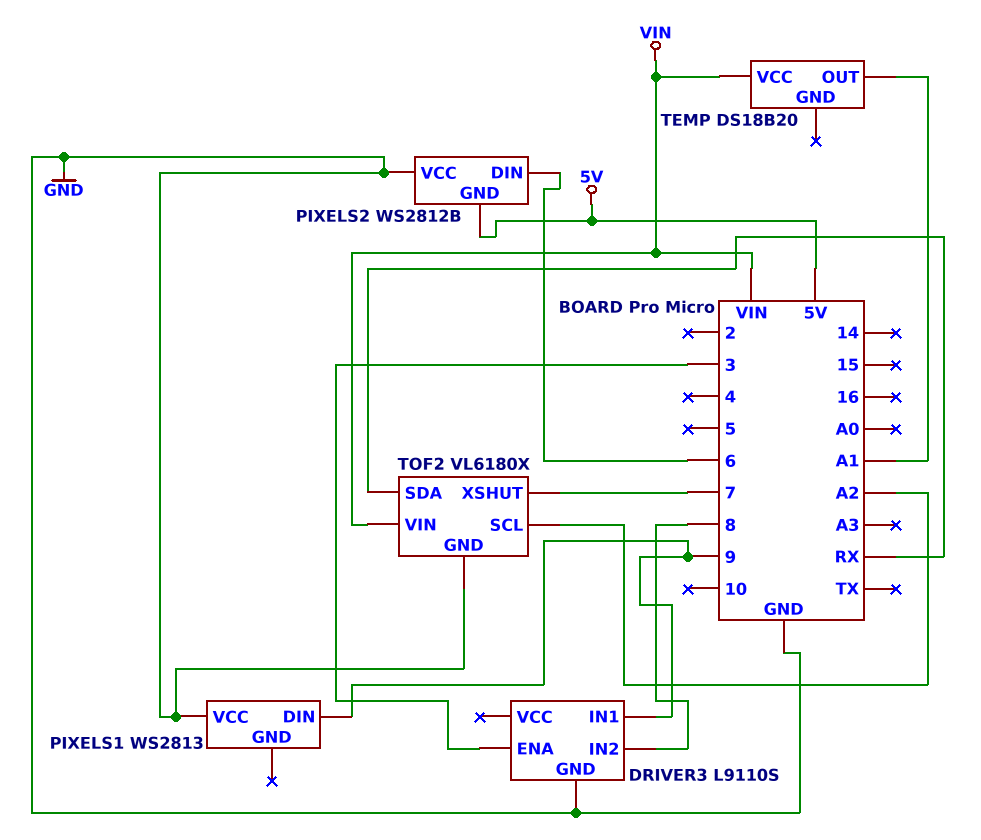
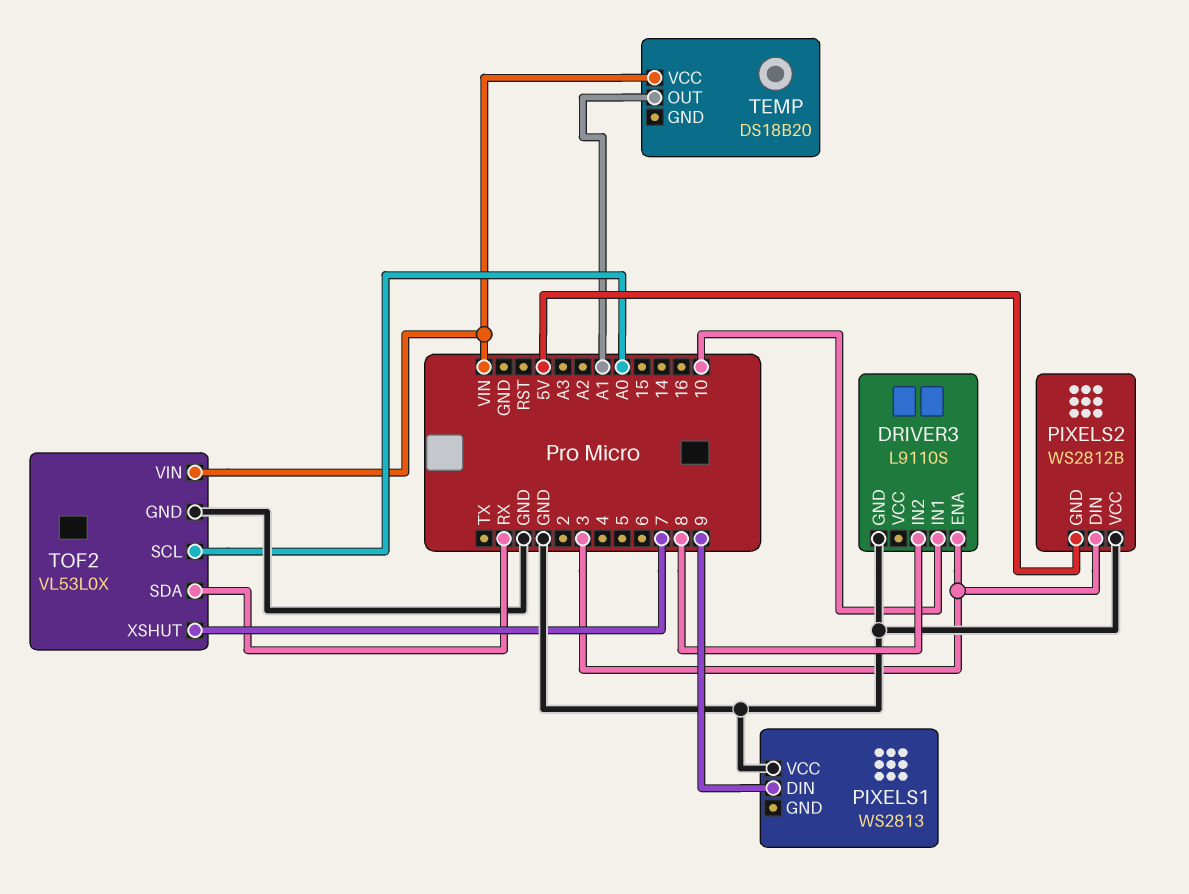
DRIVER3 pin IN1: 9 -> 10
PIXELS2 pin DIN: 6 -> 3
TOF2: VL6180X -> VL53L0X
TOF2 pin SCL: A2 -> A0

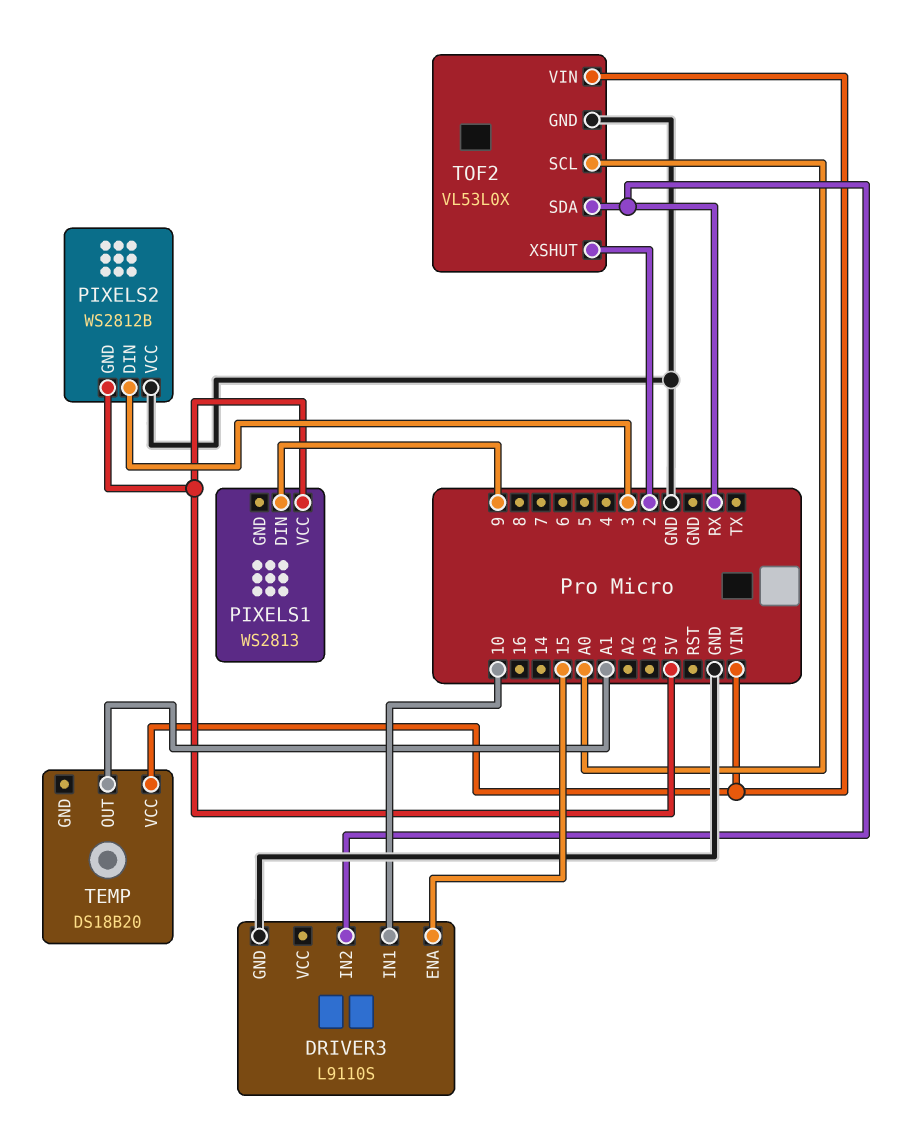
DRIVER3 pin ENA: 3 -> 15
DRIVER3 pin IN2: 8 -> RX
PIXELS1 pin VCC: GND -> 5V
TOF2 pin XSHUT: 7 -> 2

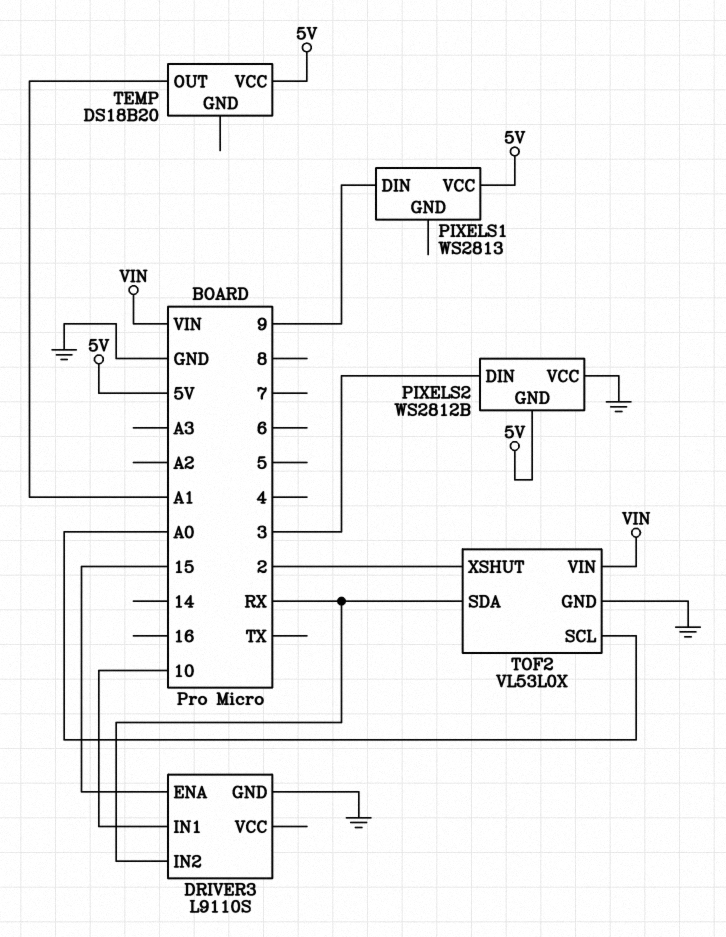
TEMP pin VCC: VIN -> 5V

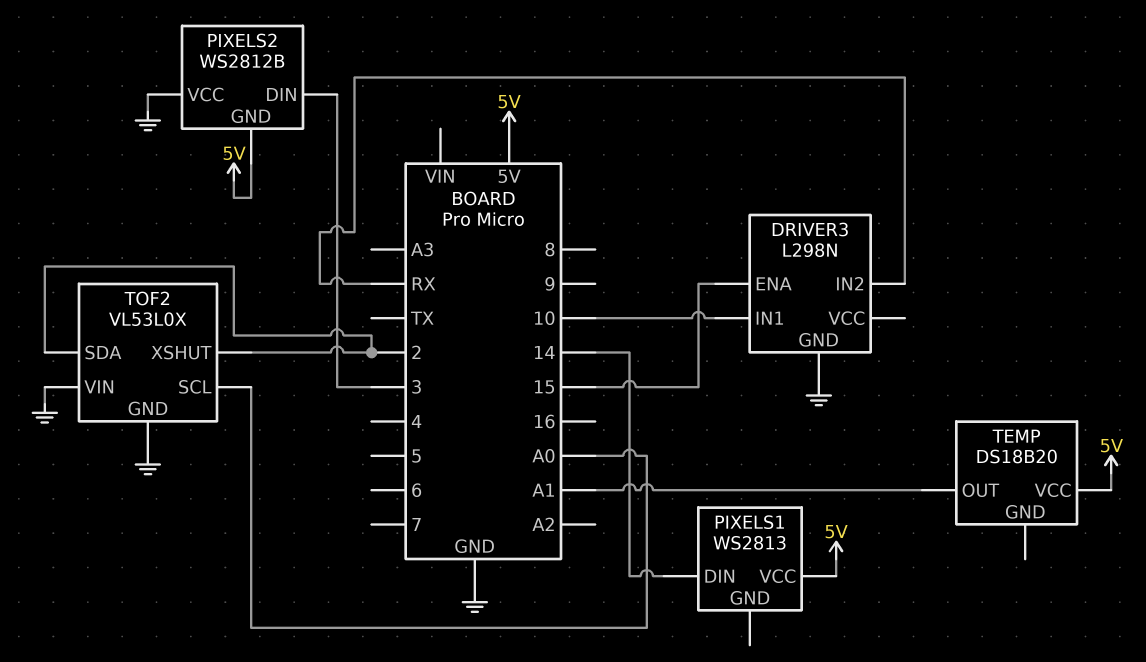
DRIVER3: L9110S -> L298N
PIXELS1 pin DIN: 9 -> 14
TOF2 pin SDA: RX -> 2
TOF2 pin VIN: VIN -> GND

